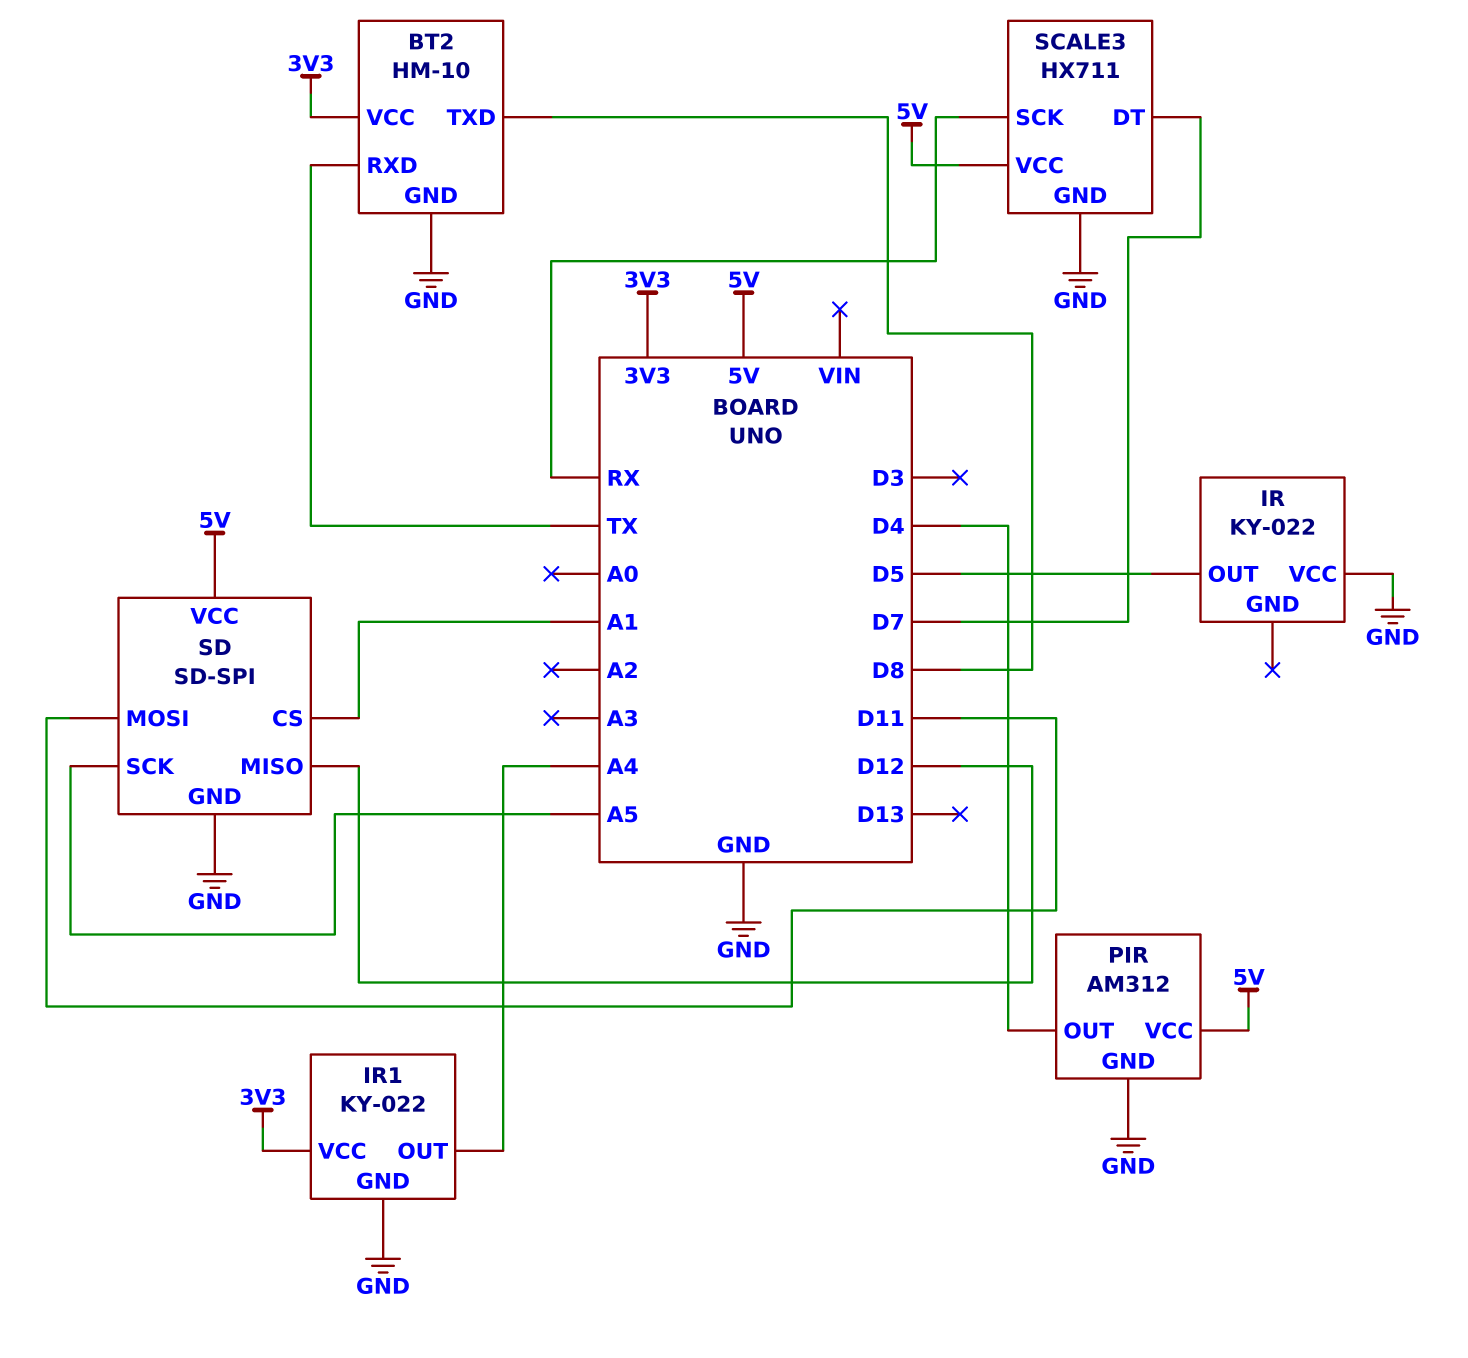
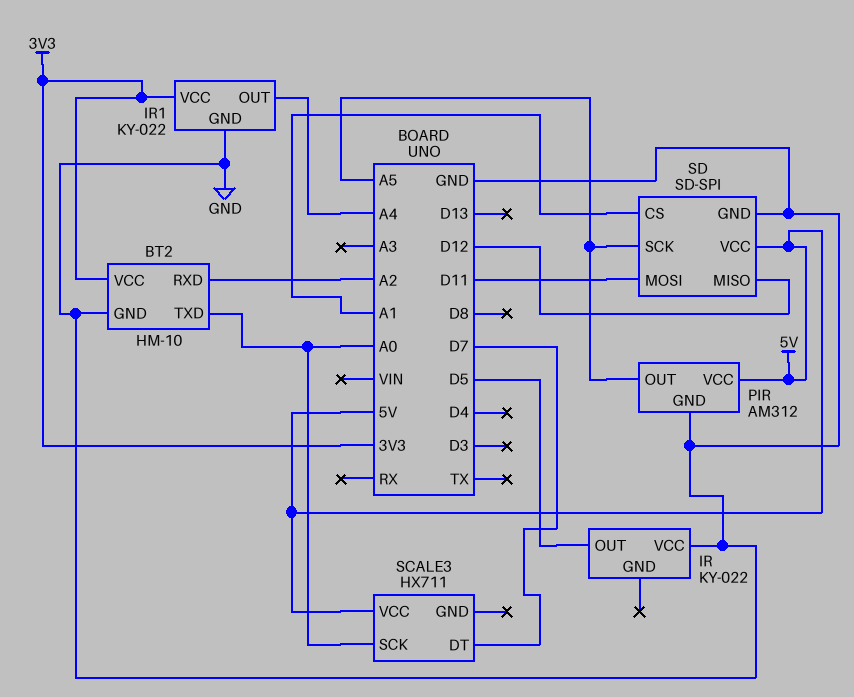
BT2 pin RXD: TX -> A2
BT2 pin TXD: D8 -> A0
PIR pin OUT: D4 -> A5
SCALE3 pin GND: GND -> none
SCALE3 pin SCK: RX -> A0

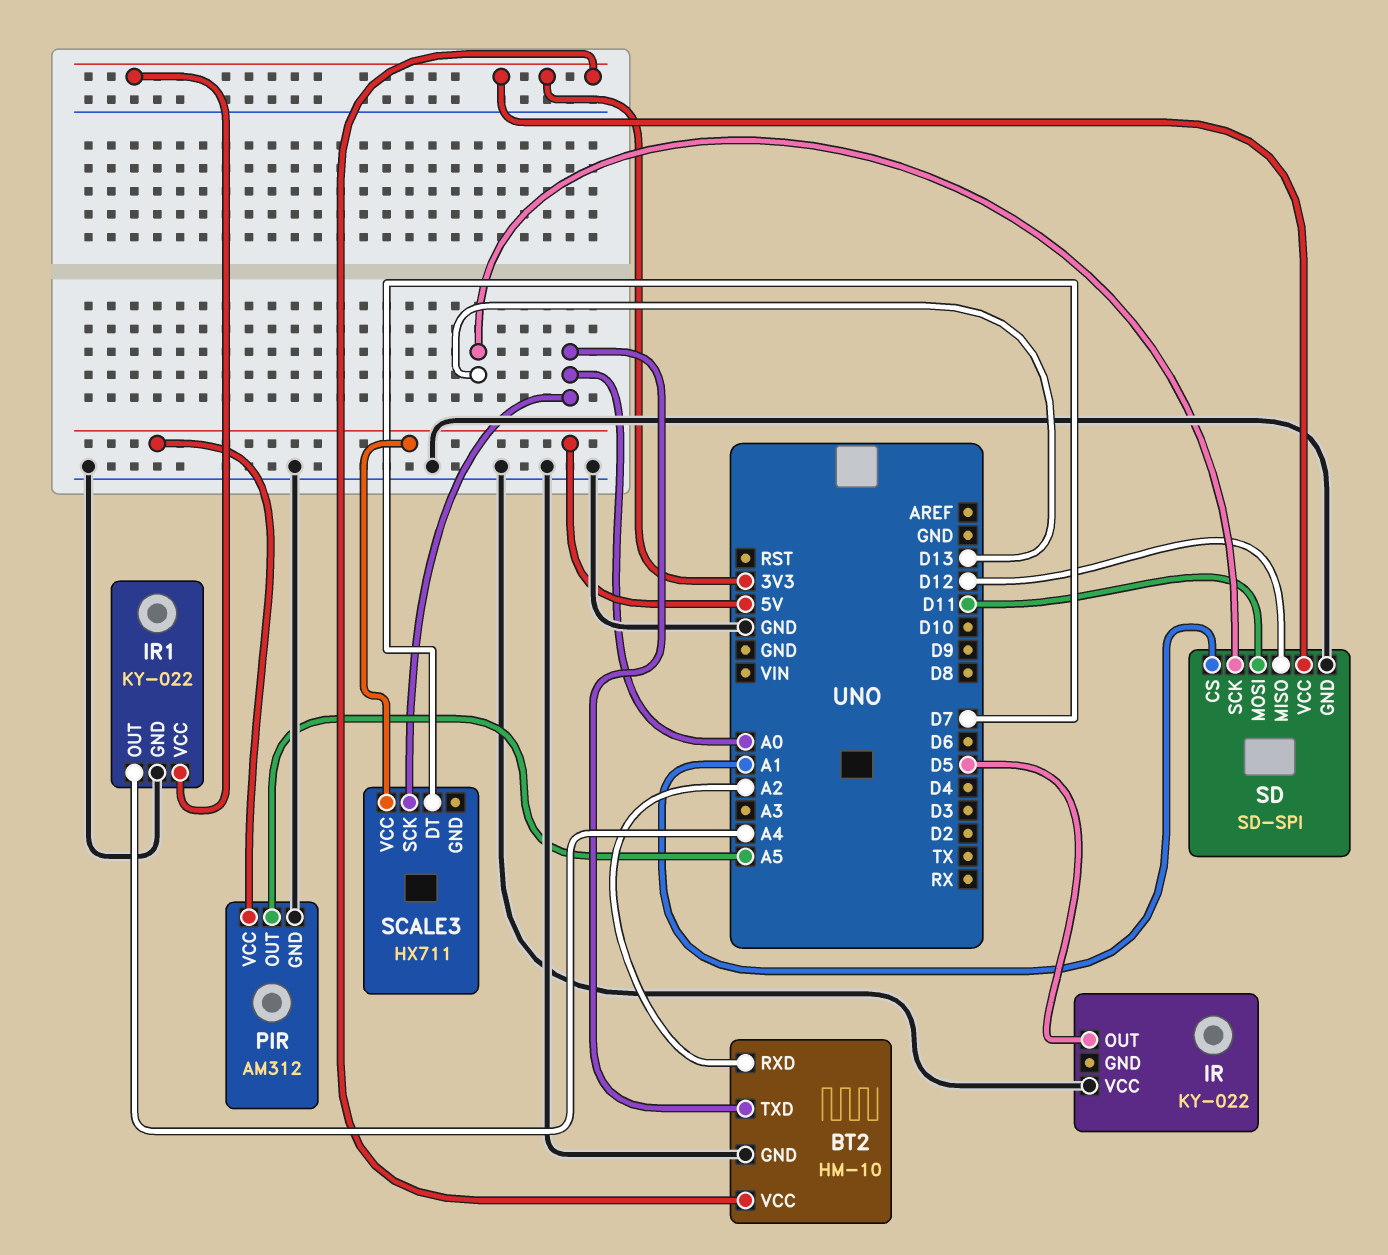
SD pin SCK: A5 -> D13
SD pin VCC: 5V -> 3V3

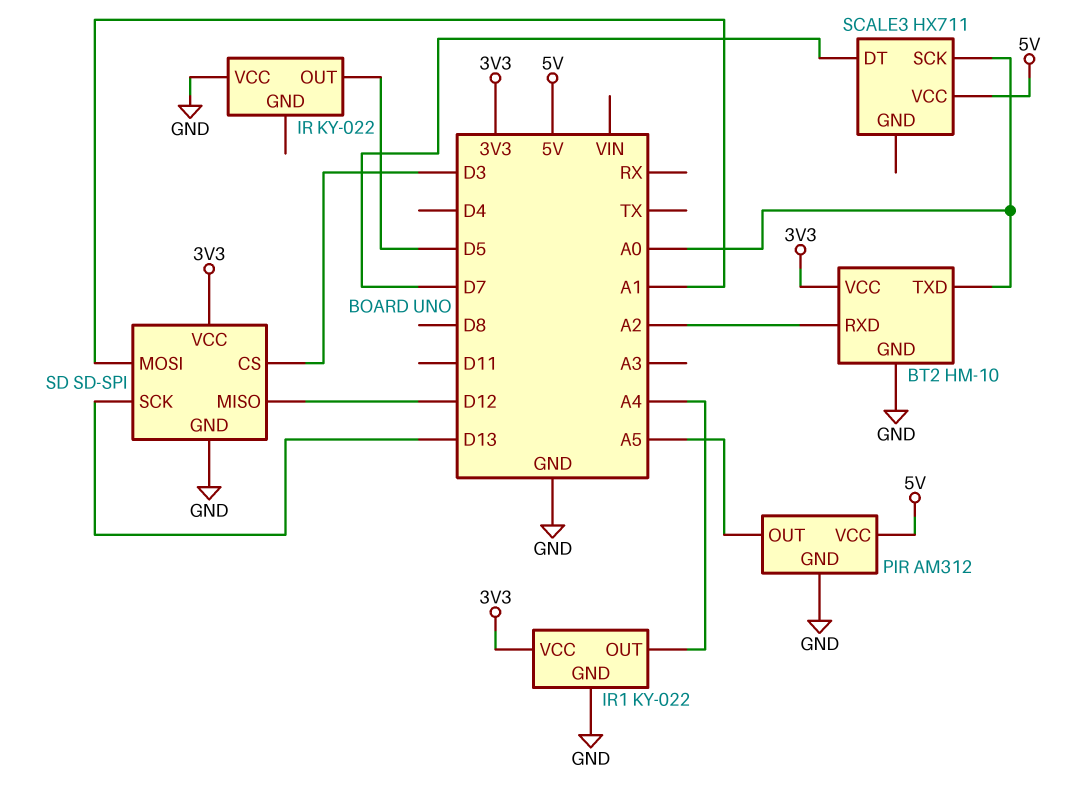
SD pin CS: A1 -> D3
SD pin MOSI: D11 -> A1

